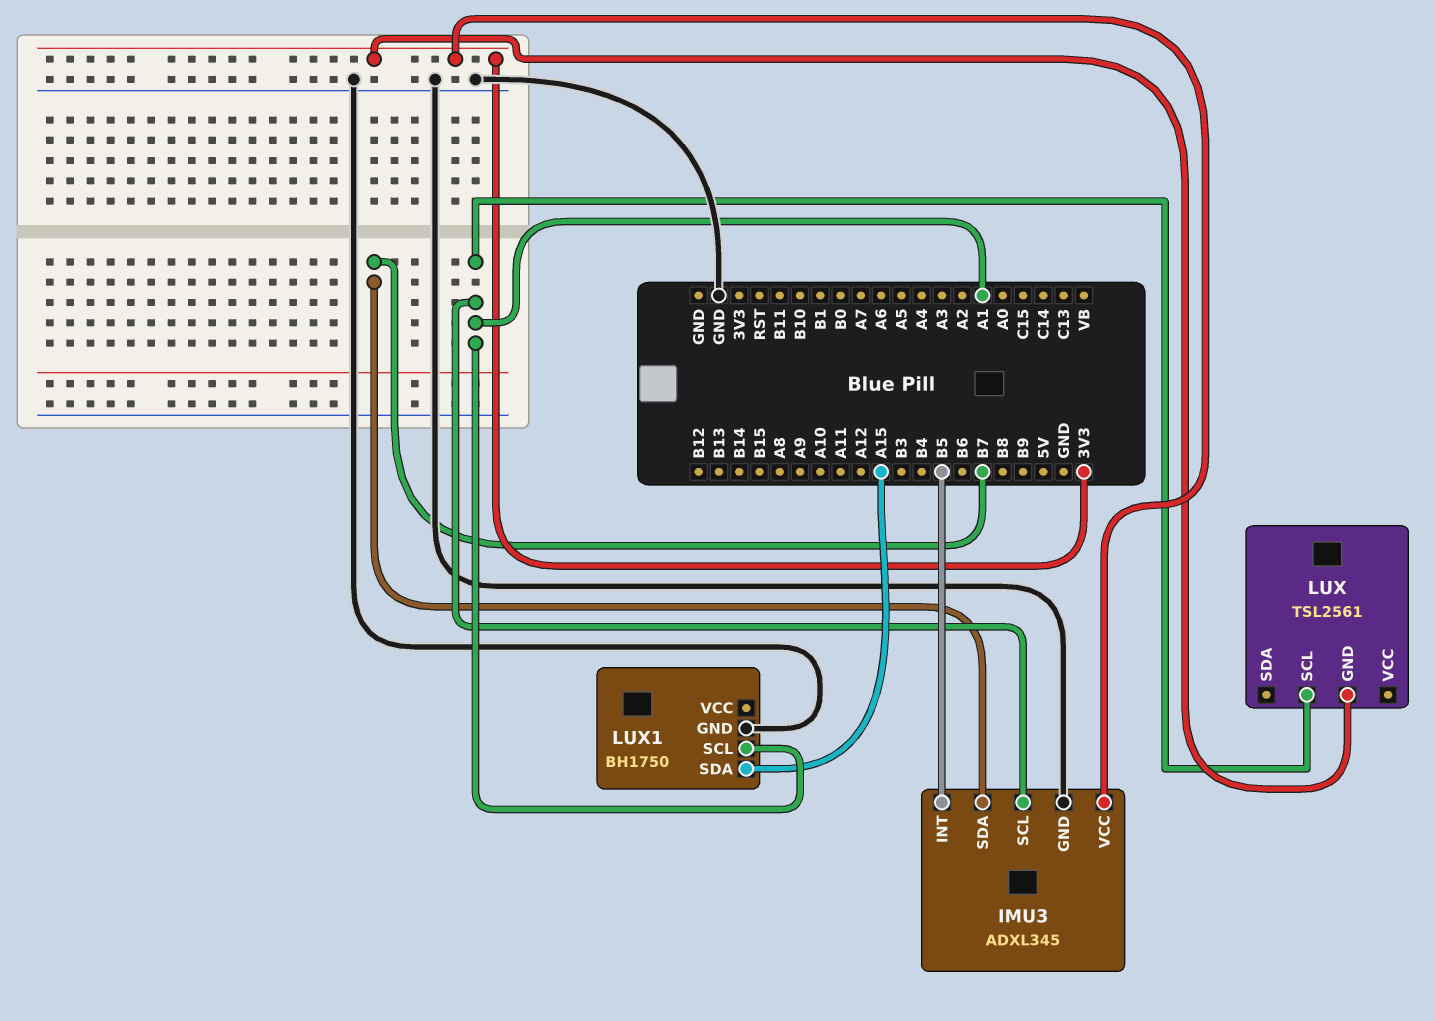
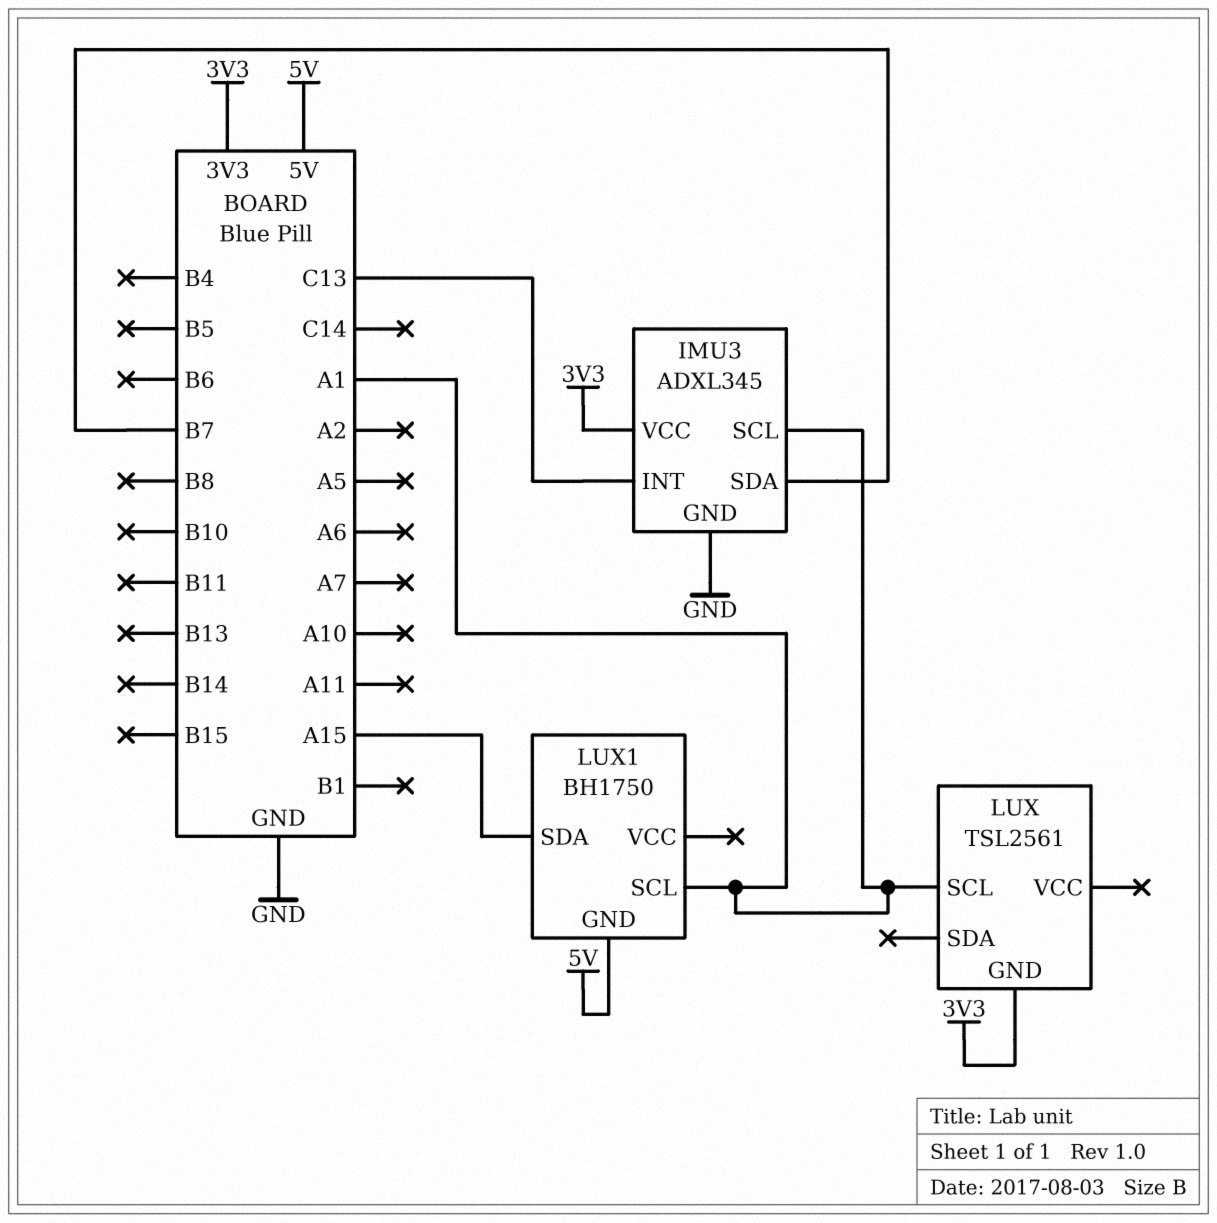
IMU3 pin INT: B5 -> C13
LUX1 pin GND: GND -> 5V

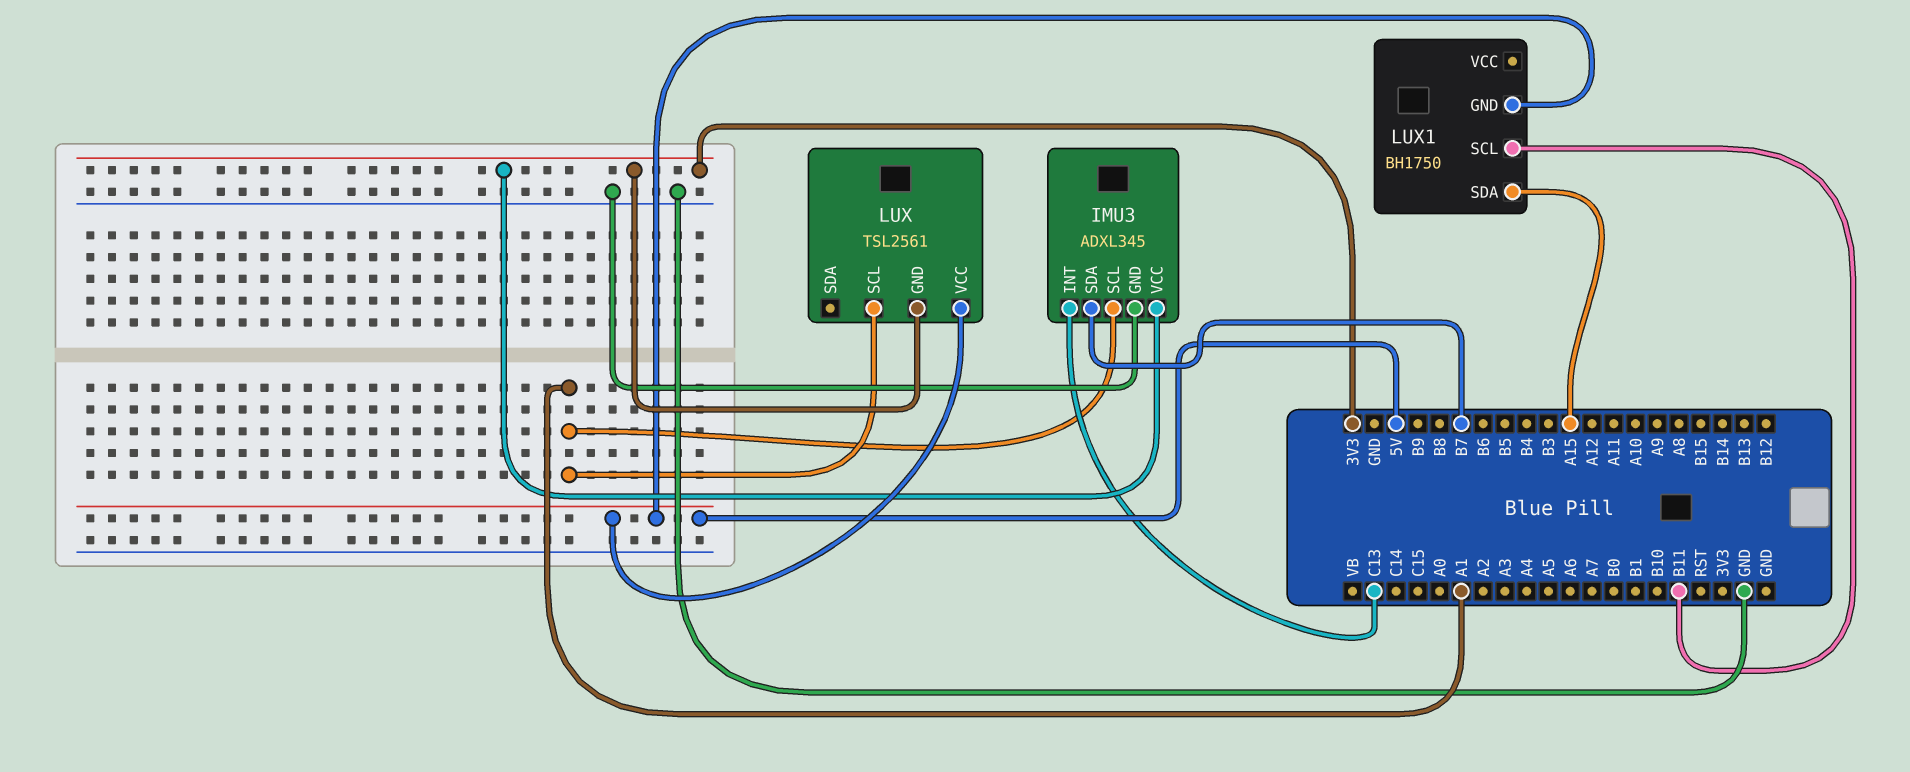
LUX pin VCC: none -> 5V
LUX1 pin SCL: A1 -> B11

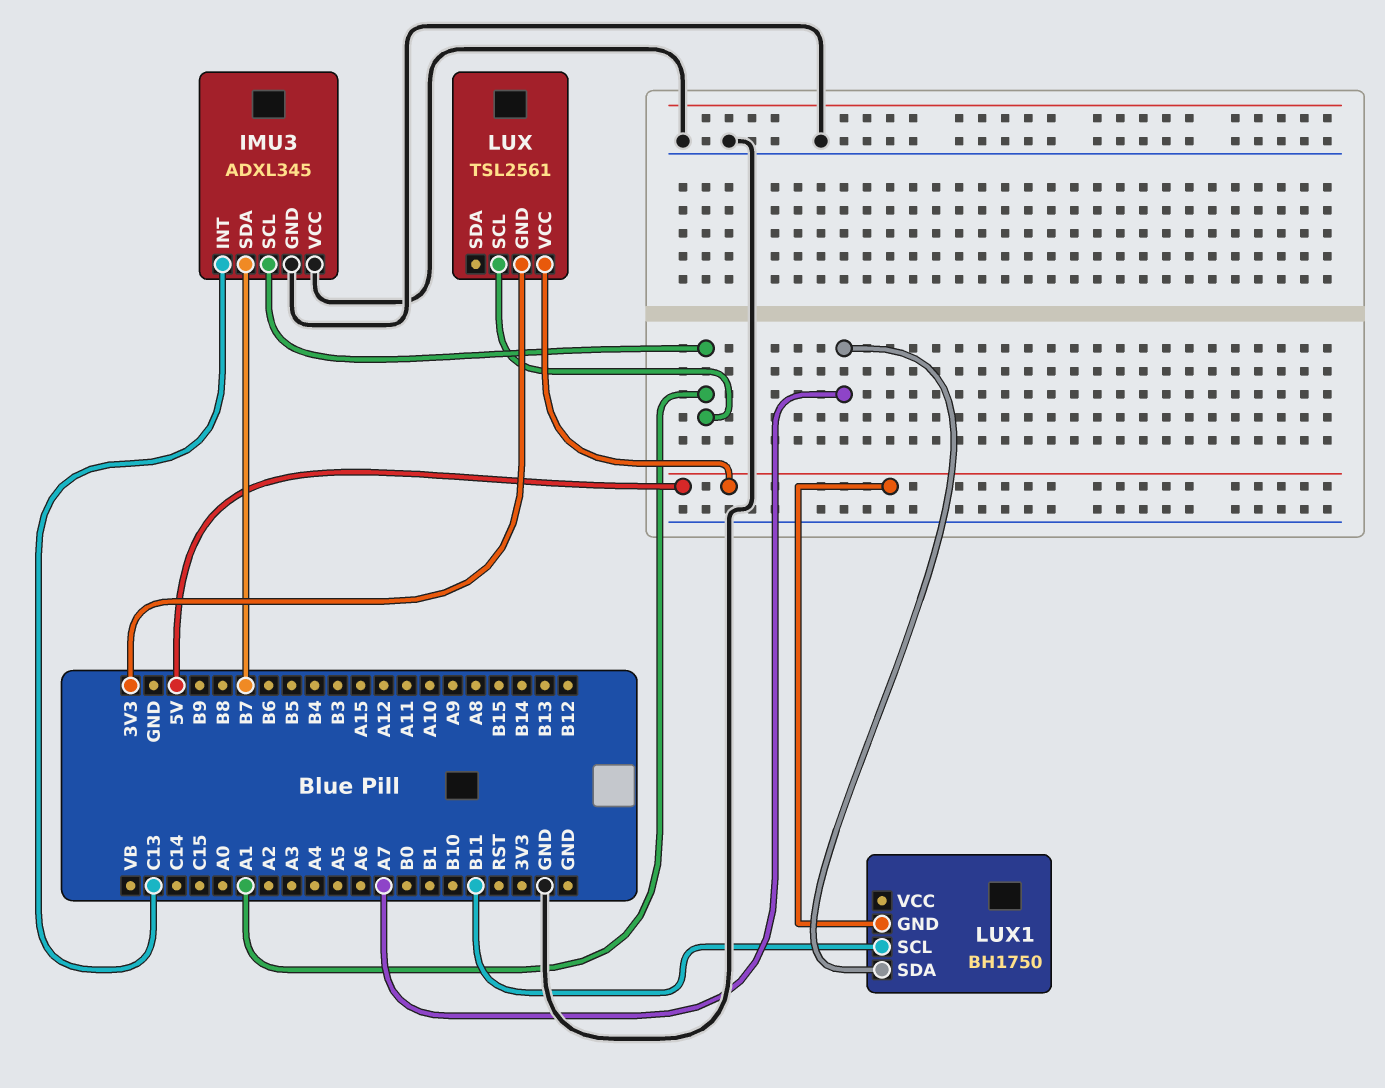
IMU3 pin VCC: 3V3 -> GND
LUX1 pin SDA: A15 -> A7

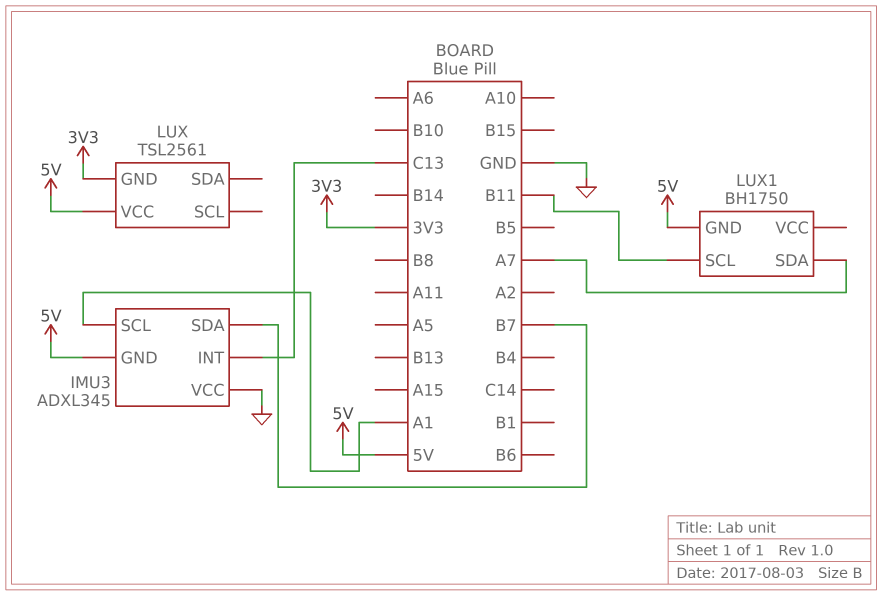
IMU3 pin GND: GND -> 5V
LUX pin SCL: A1 -> none

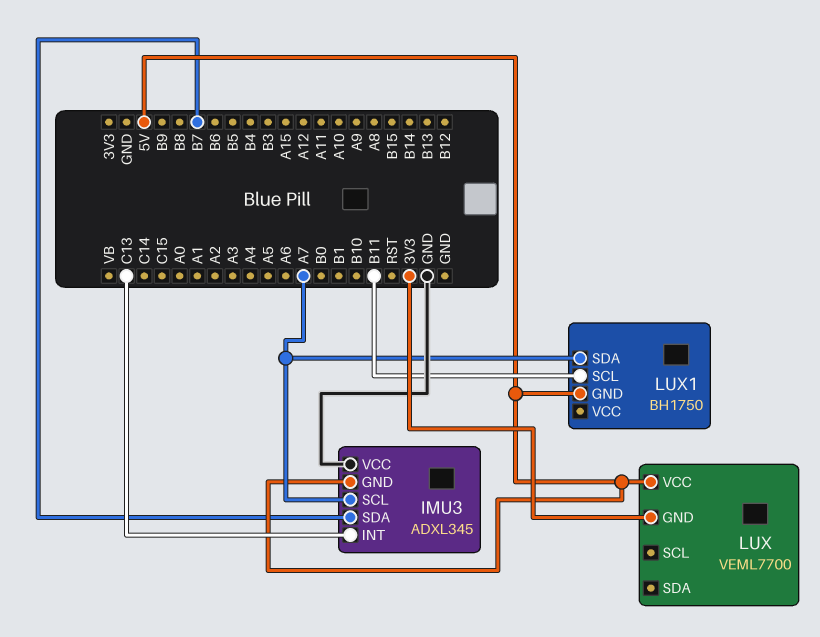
IMU3 pin SCL: A1 -> A7
LUX: TSL2561 -> VEML7700

